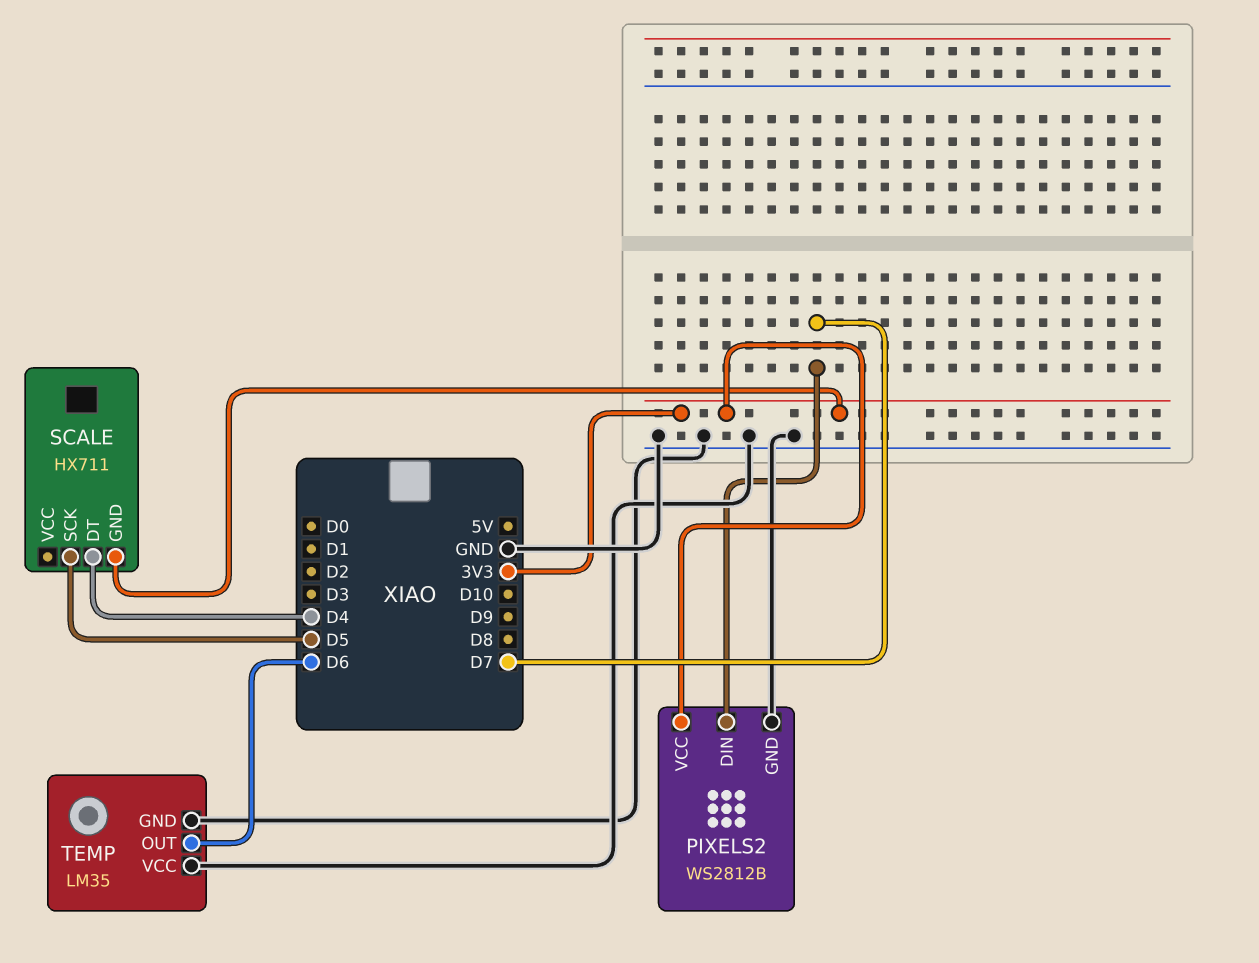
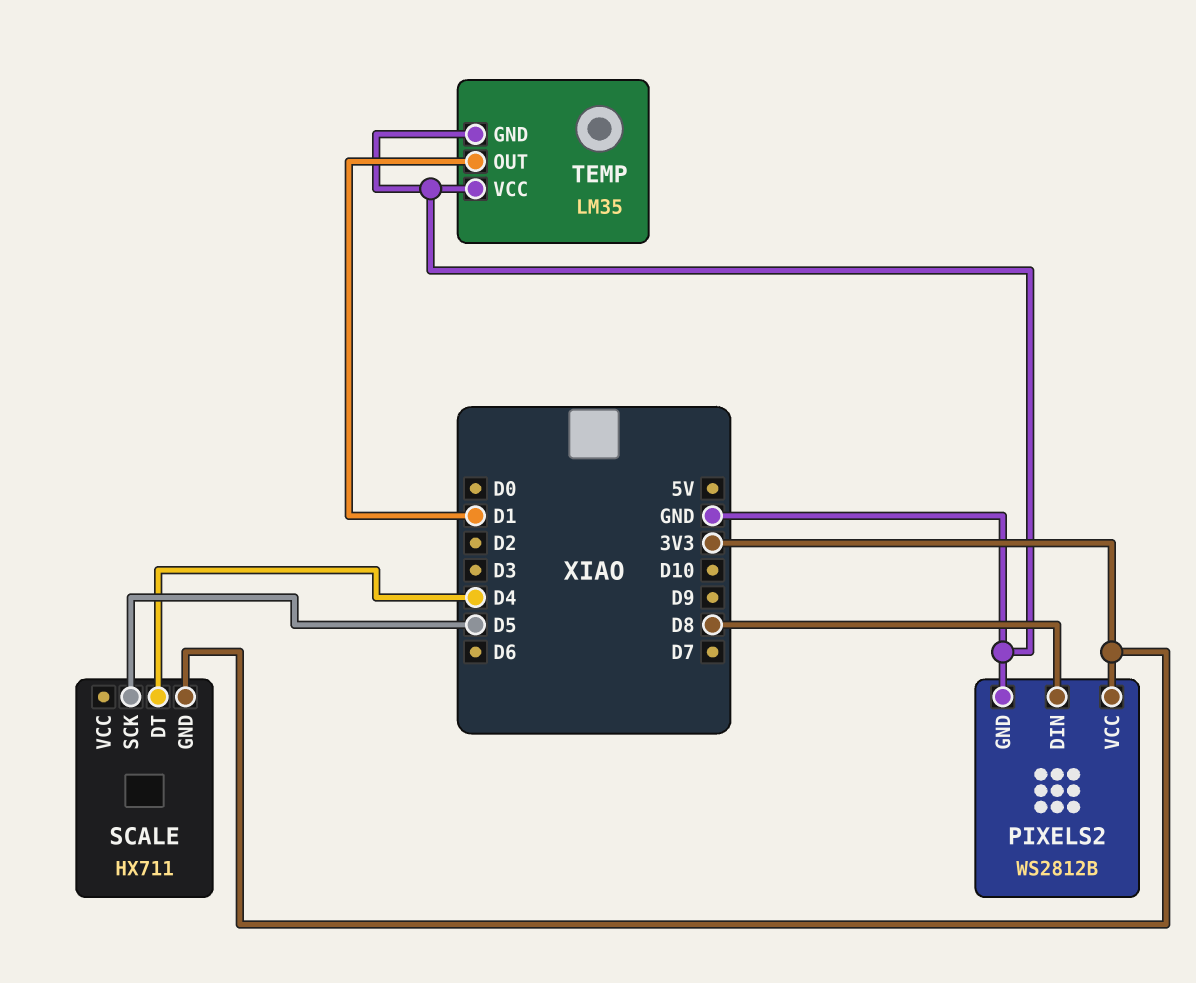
PIXELS2 pin DIN: D7 -> D8
TEMP pin OUT: D6 -> D1

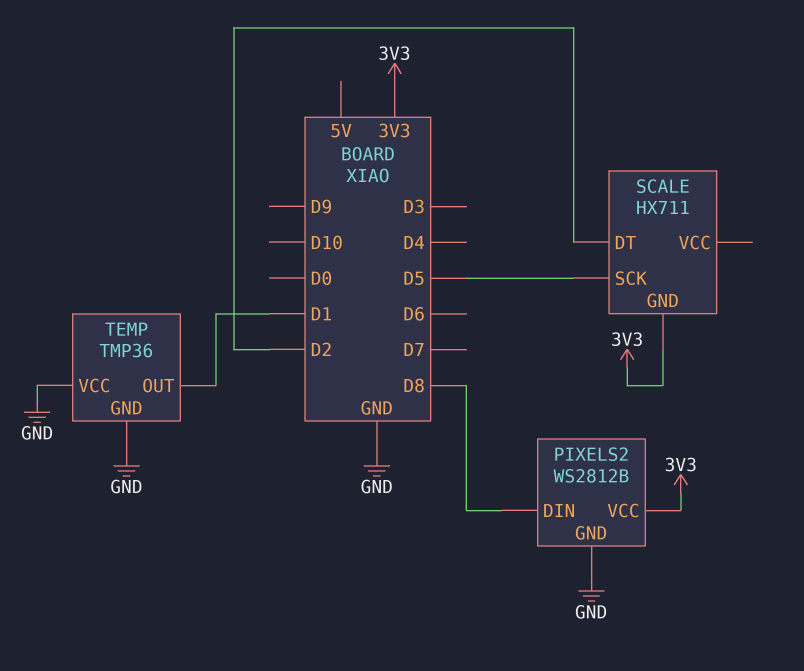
SCALE pin DT: D4 -> D2
TEMP: LM35 -> TMP36

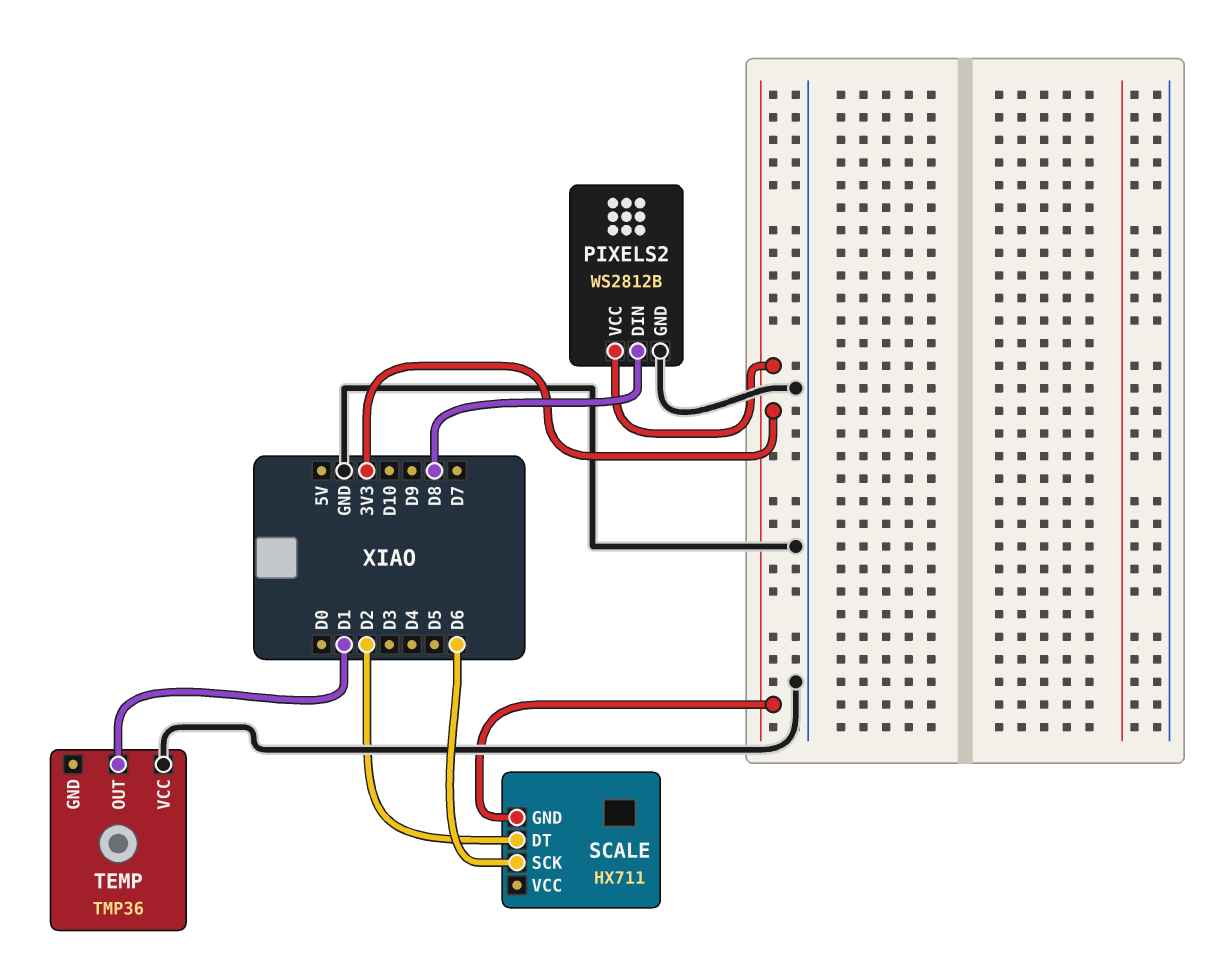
SCALE pin SCK: D5 -> D6
TEMP pin GND: GND -> none

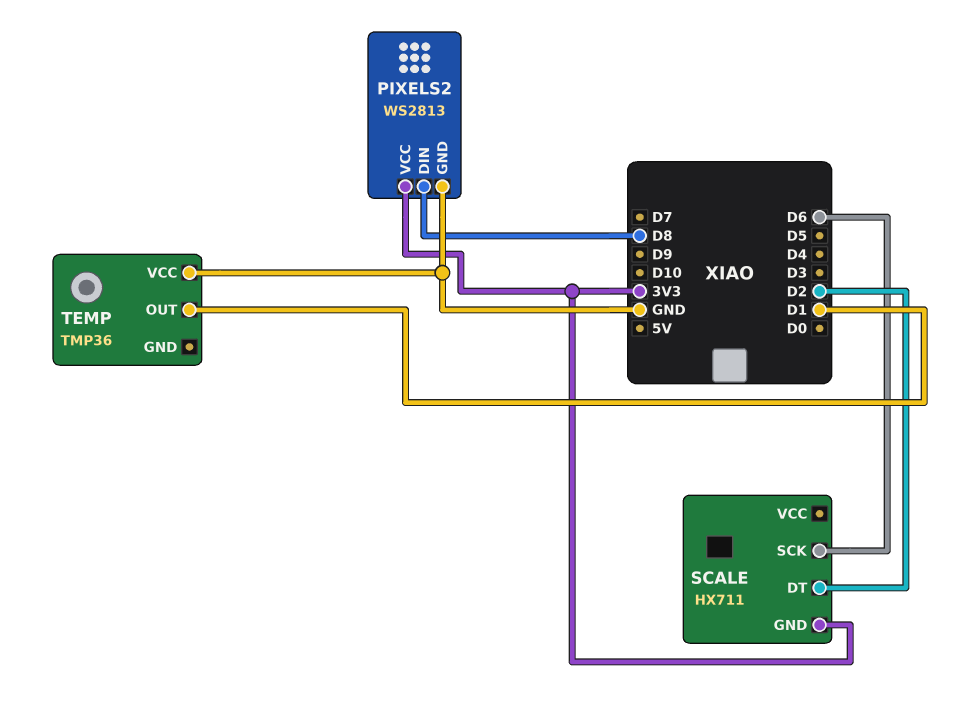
PIXELS2: WS2812B -> WS2813

